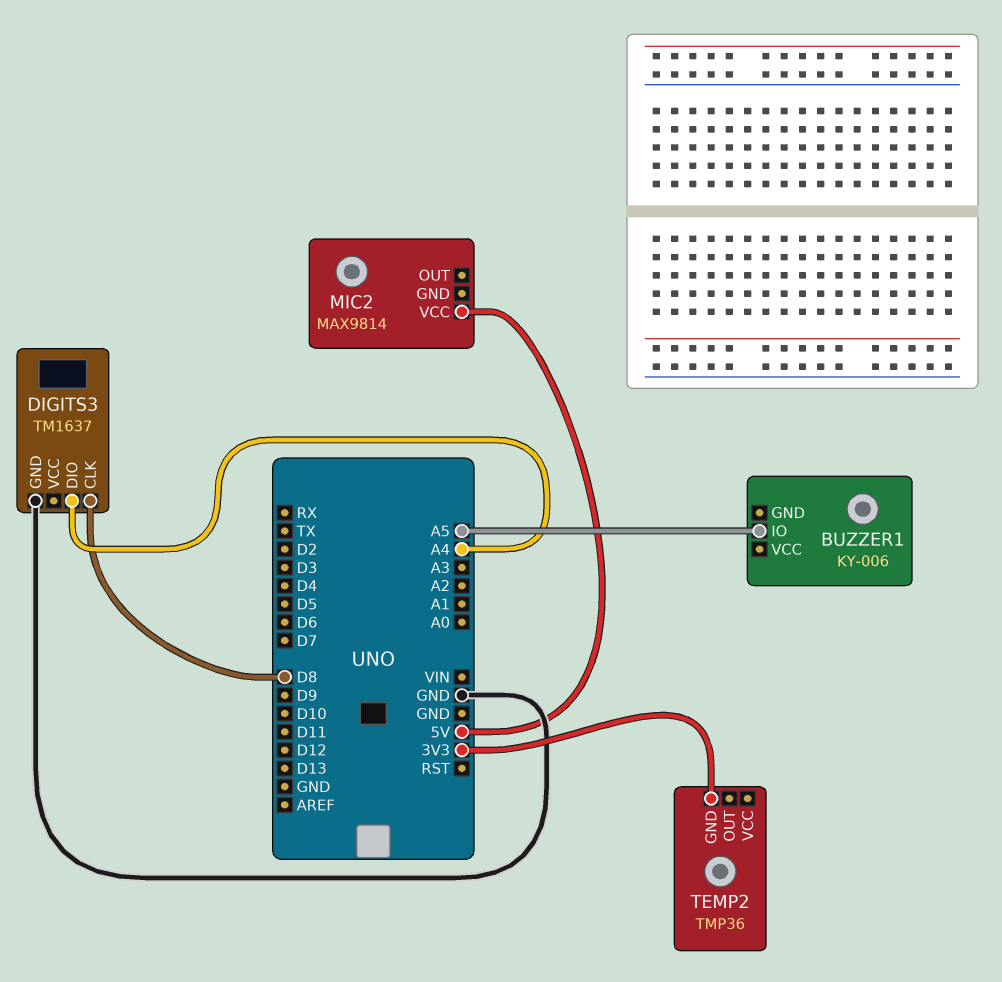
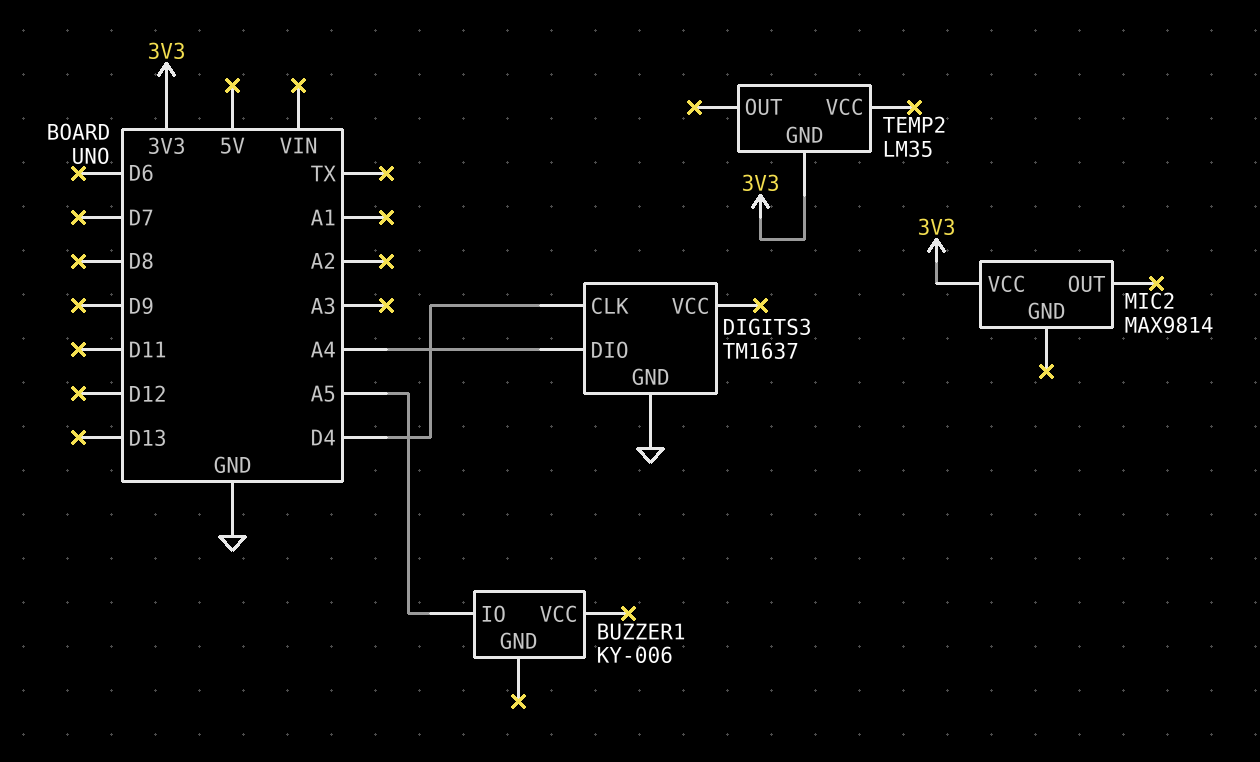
DIGITS3 pin CLK: D8 -> D4
MIC2 pin VCC: 5V -> 3V3
TEMP2: TMP36 -> LM35

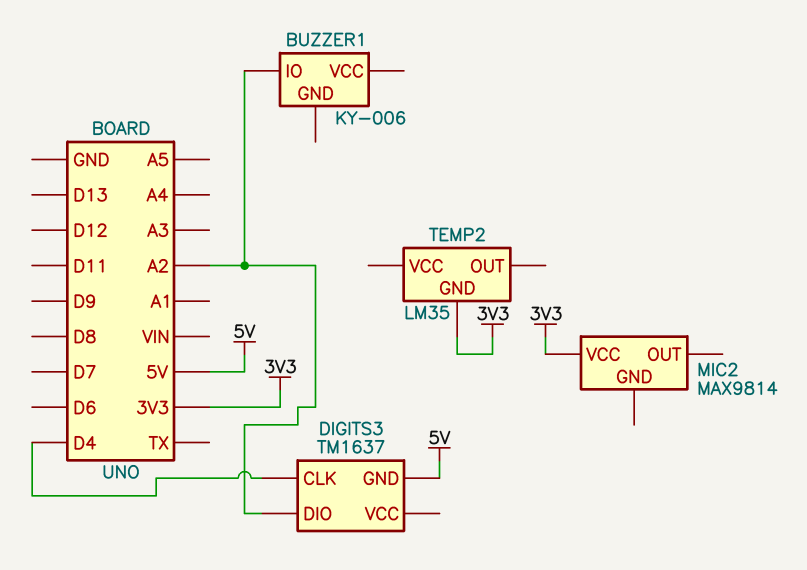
BUZZER1 pin IO: A5 -> A2
DIGITS3 pin DIO: A4 -> A2
DIGITS3 pin GND: GND -> 5V

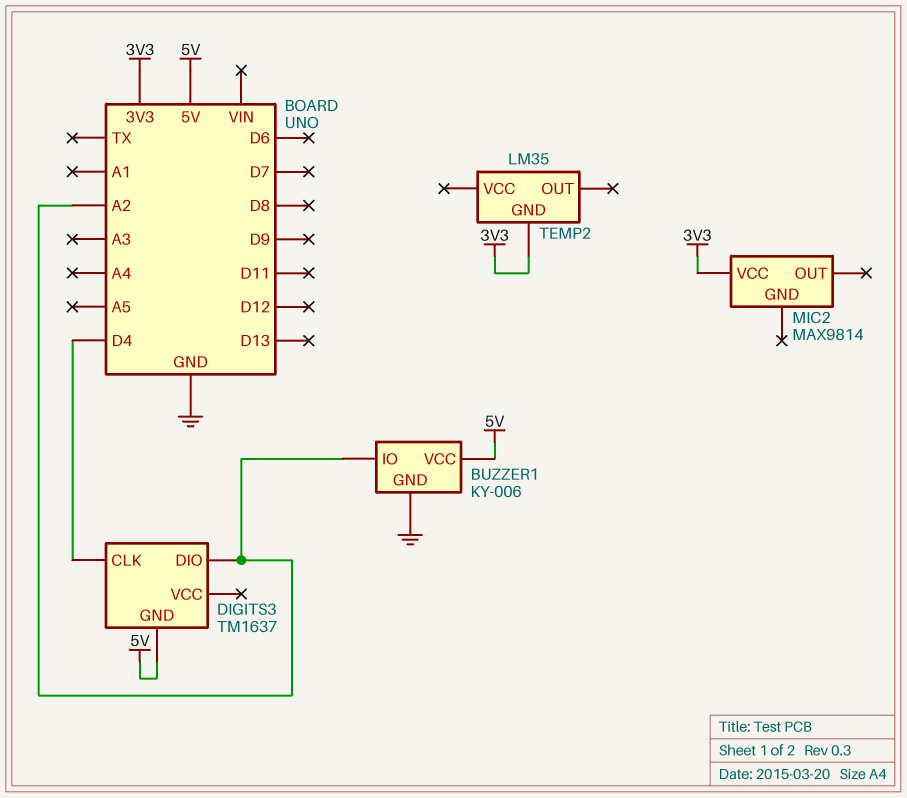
BUZZER1 pin GND: none -> GND
BUZZER1 pin VCC: none -> 5V

